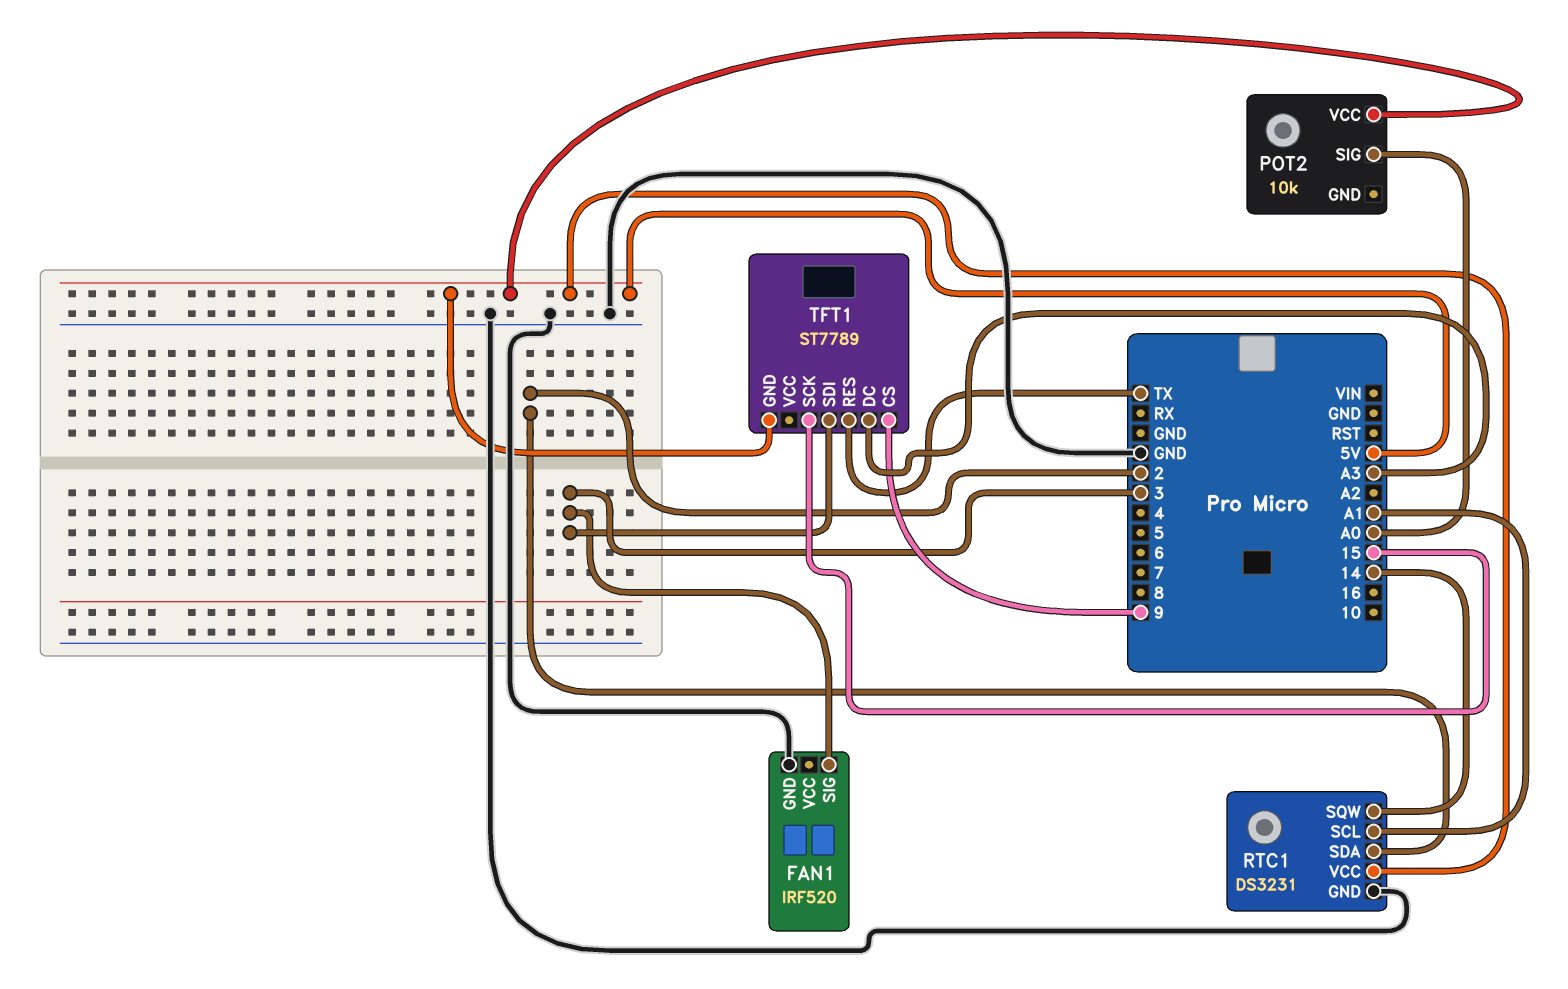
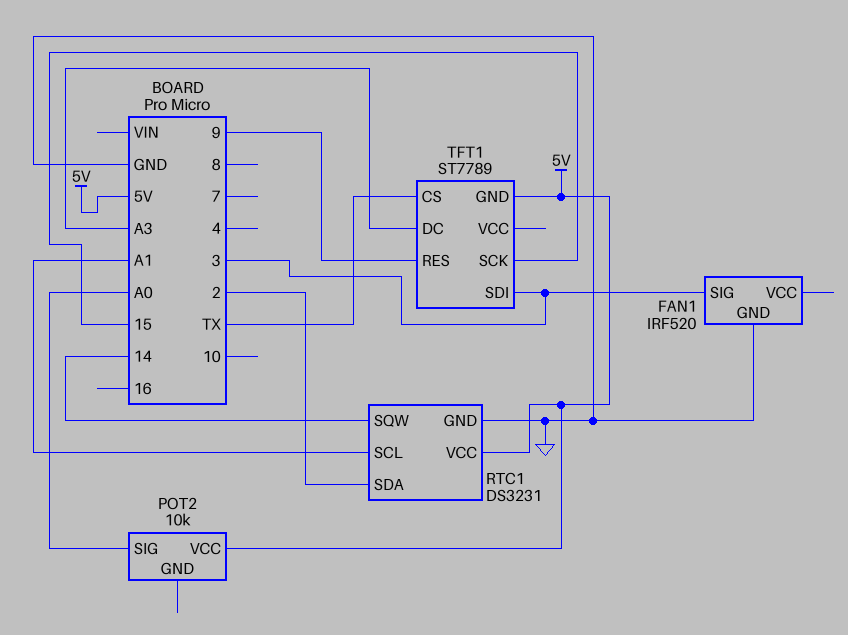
TFT1 pin CS: 9 -> TX
TFT1 pin RES: TX -> 9

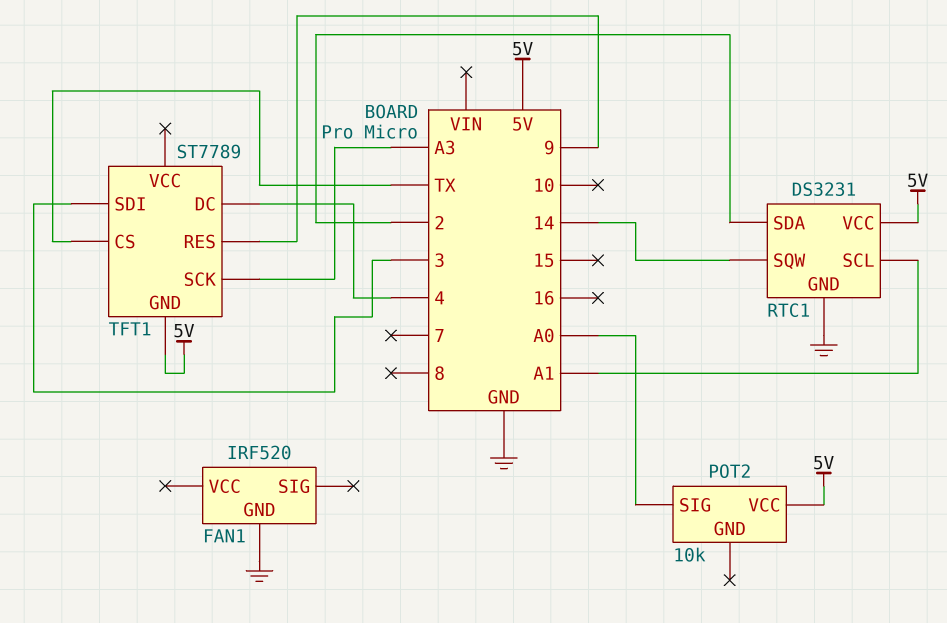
FAN1 pin SIG: 3 -> none
TFT1 pin DC: A3 -> 4
TFT1 pin SCK: 15 -> A3

